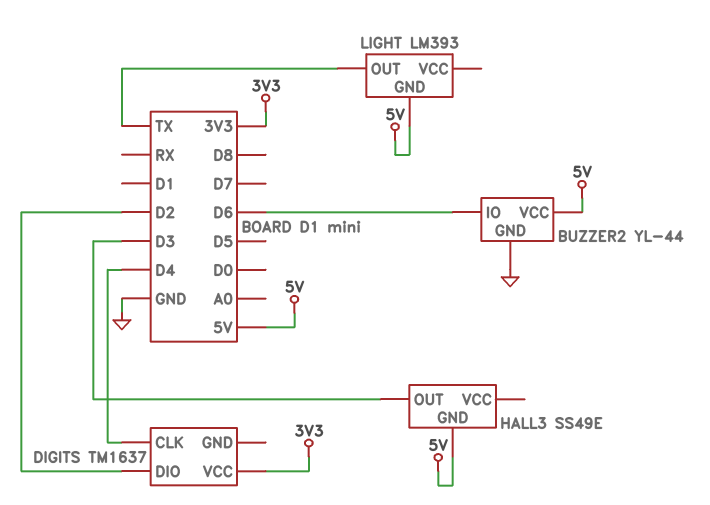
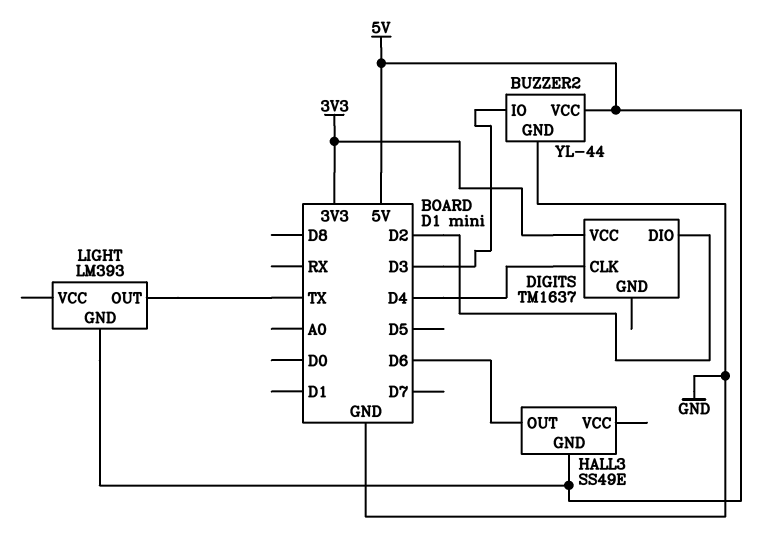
BUZZER2 pin IO: D6 -> D3
HALL3 pin OUT: D3 -> D6

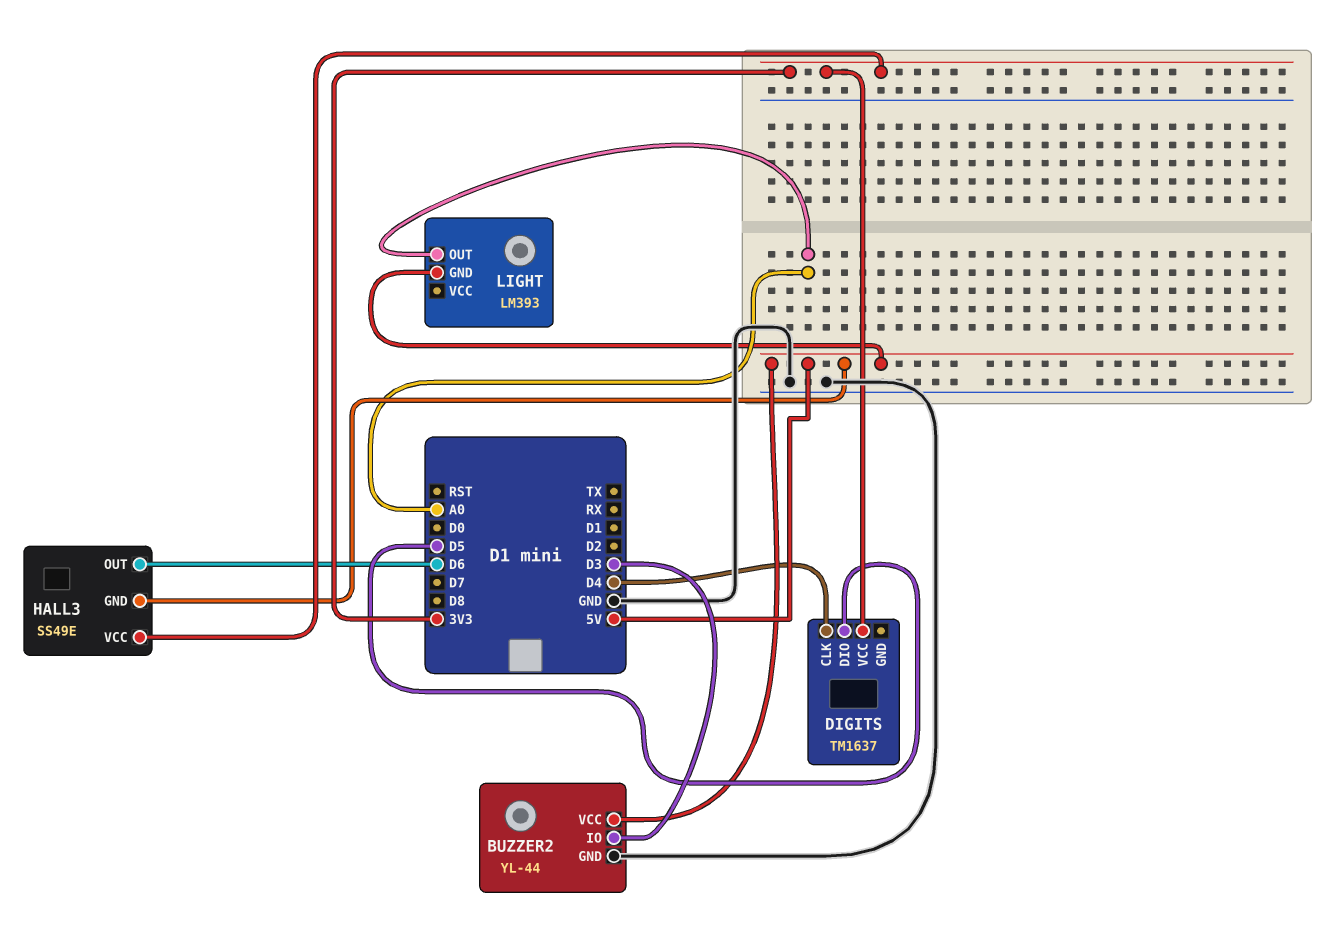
DIGITS pin DIO: D2 -> D5
HALL3 pin VCC: none -> 3V3
LIGHT pin OUT: TX -> A0

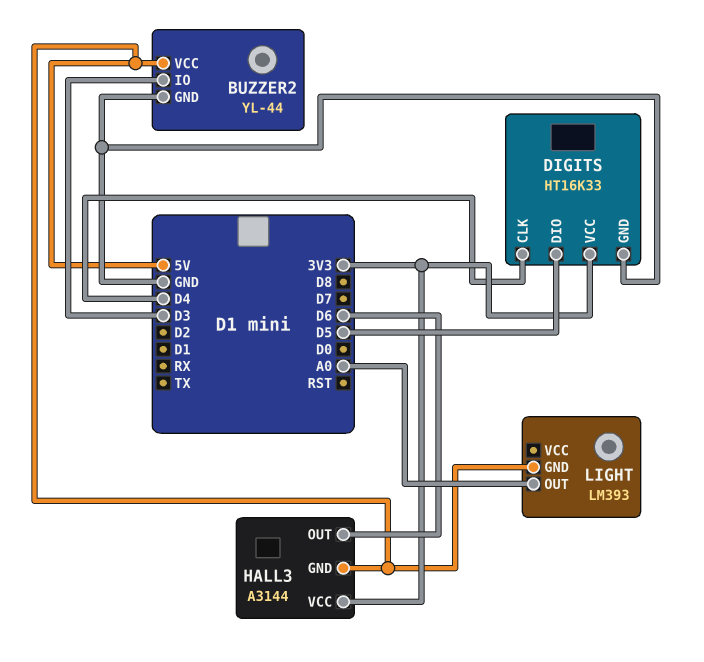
DIGITS: TM1637 -> HT16K33
DIGITS pin GND: none -> GND
HALL3: SS49E -> A3144

